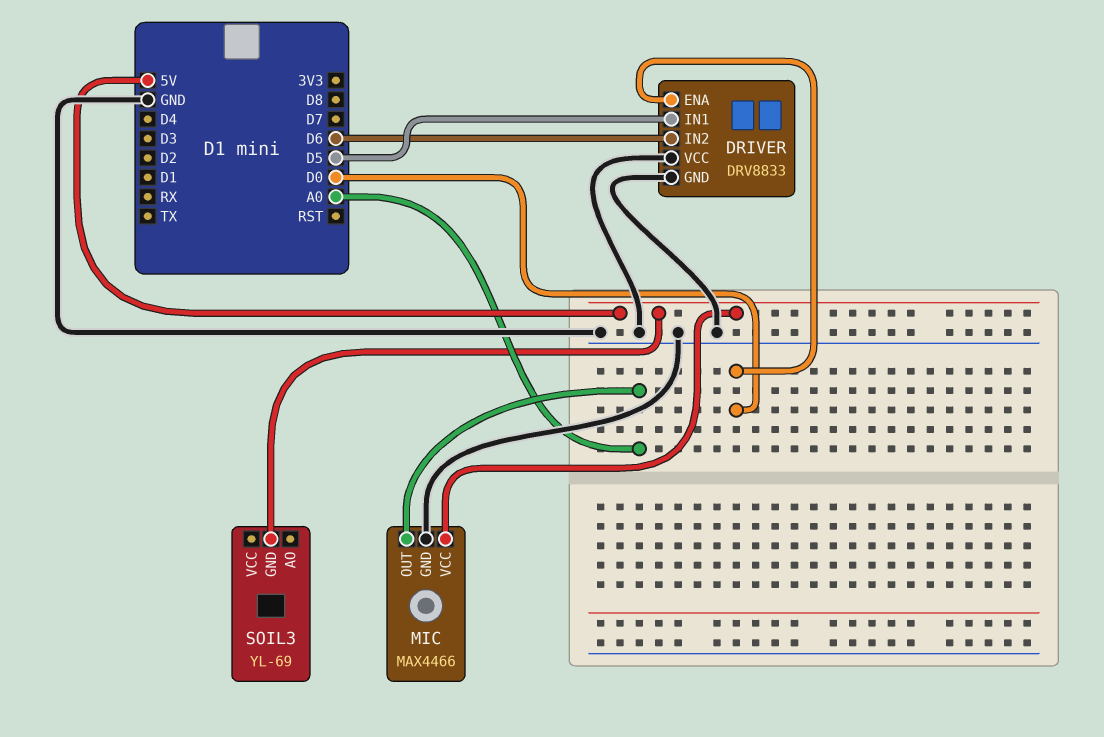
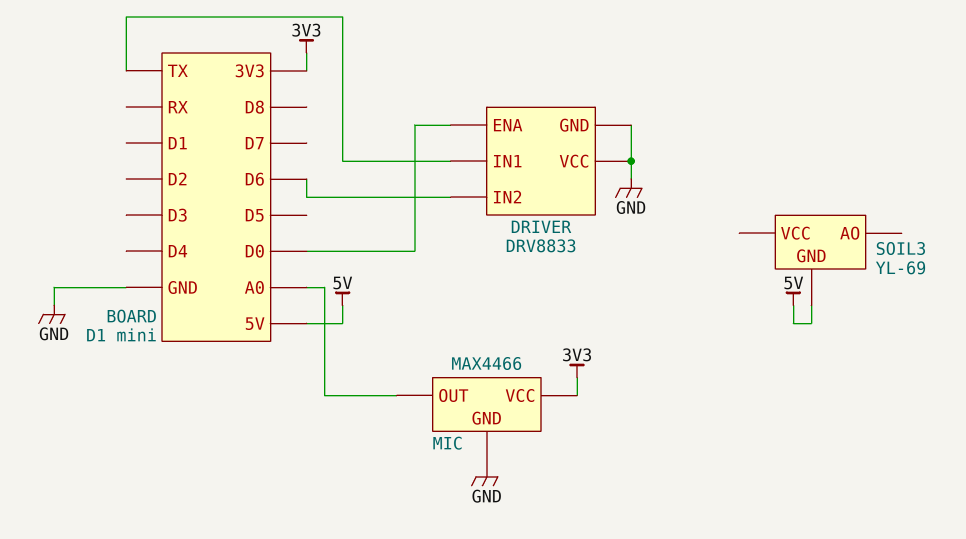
DRIVER pin IN1: D5 -> TX
MIC pin VCC: 5V -> 3V3

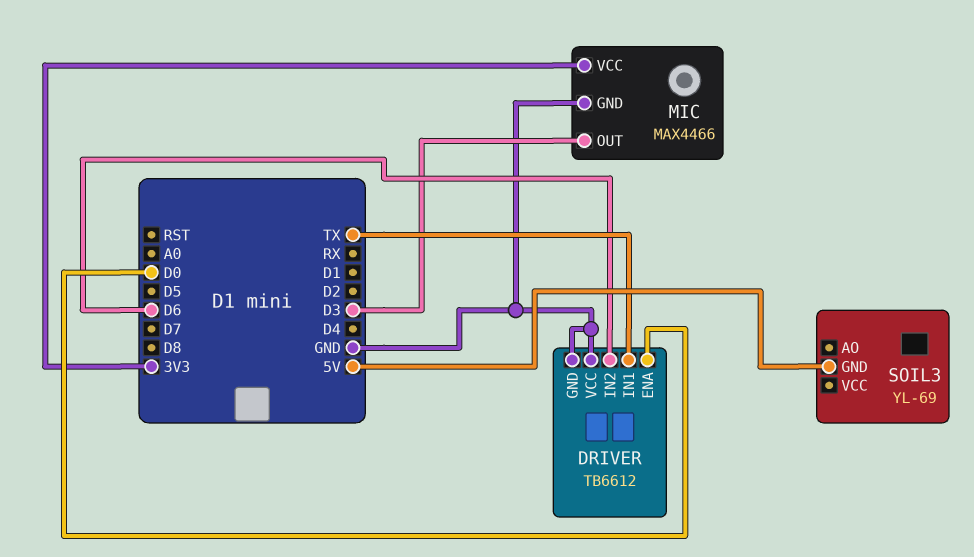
DRIVER: DRV8833 -> TB6612
MIC pin OUT: A0 -> D3

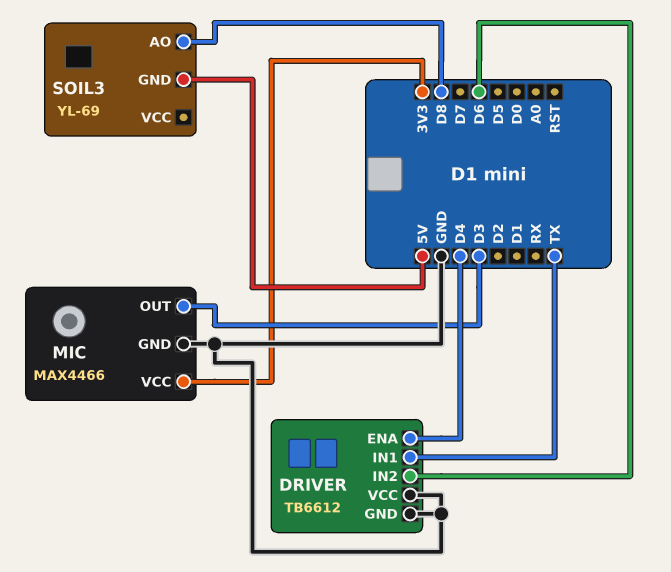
DRIVER pin ENA: D0 -> D4
SOIL3 pin AO: none -> D8

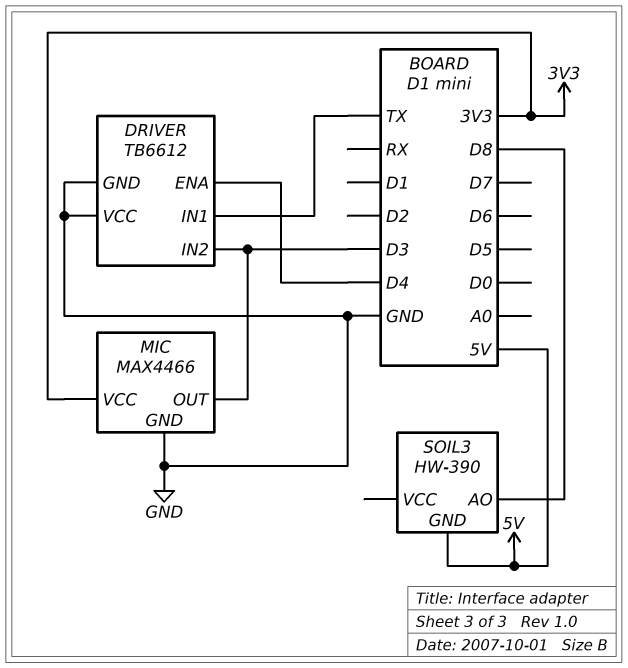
DRIVER pin IN2: D6 -> D3
SOIL3: YL-69 -> HW-390

